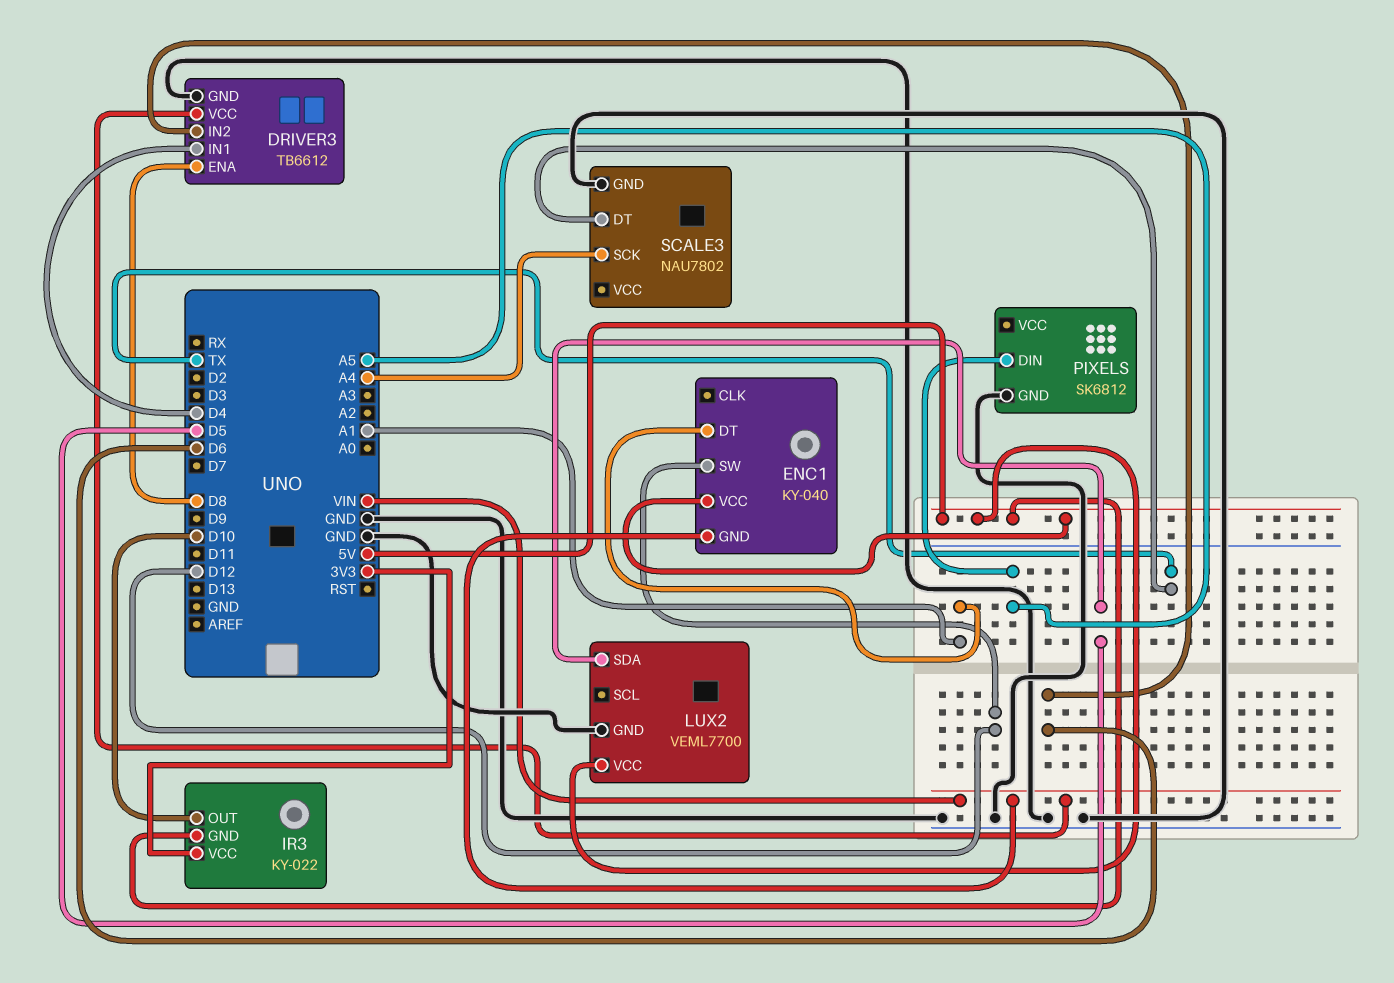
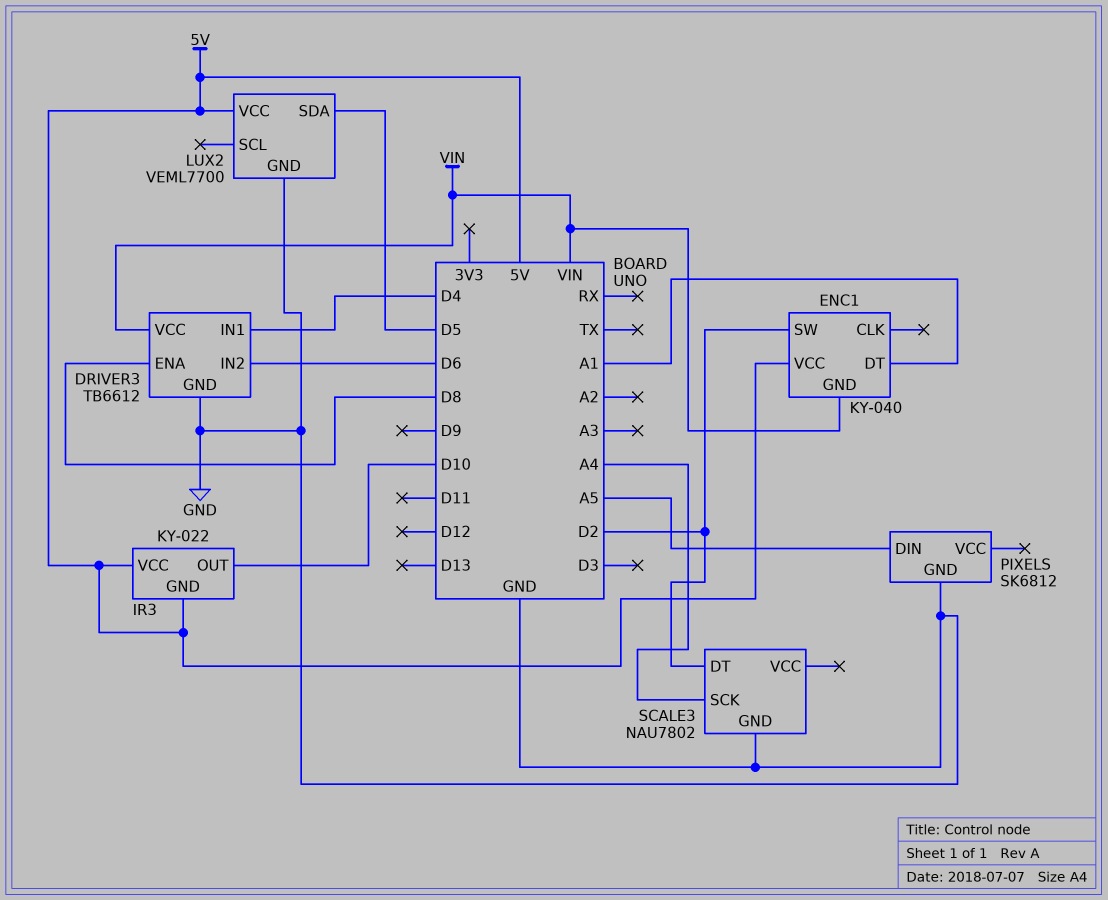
ENC1 pin SW: D12 -> D2
IR3 pin VCC: 3V3 -> 5V
SCALE3 pin DT: TX -> D2

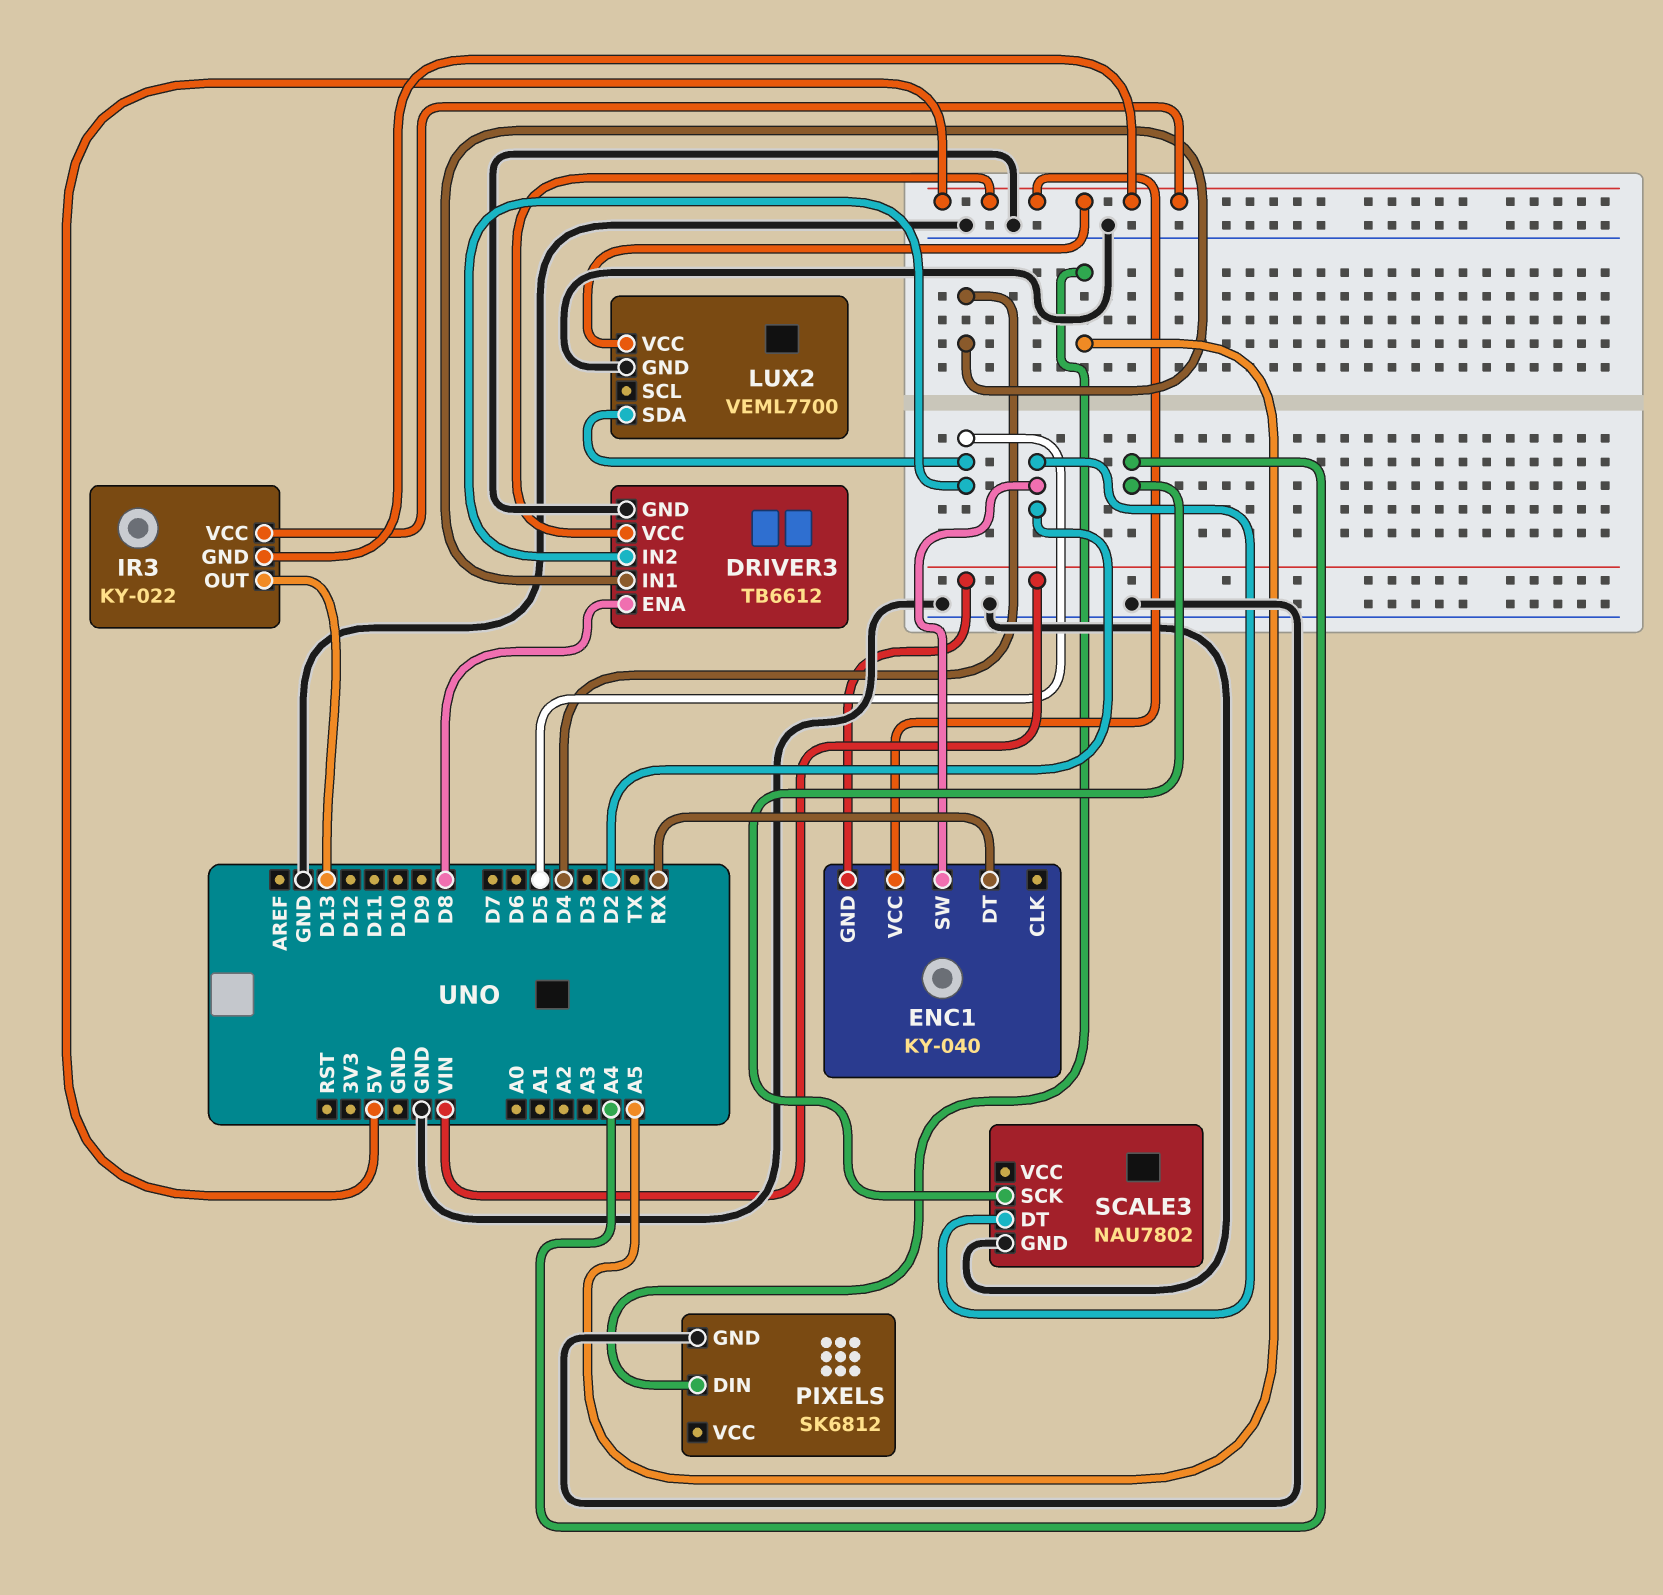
DRIVER3 pin IN2: D6 -> D5
DRIVER3 pin VCC: VIN -> 5V
ENC1 pin DT: A1 -> RX
IR3 pin OUT: D10 -> D13

